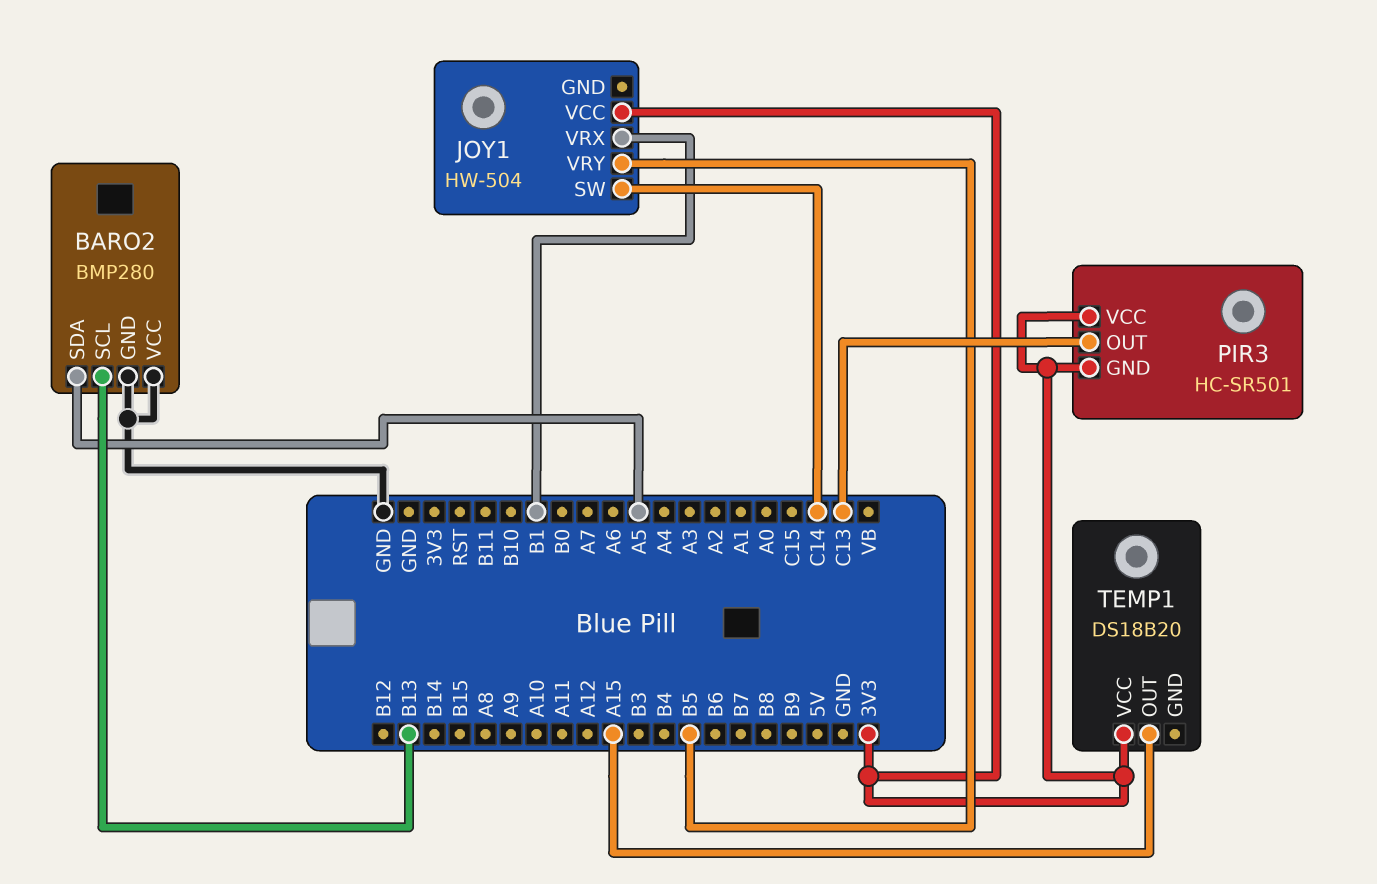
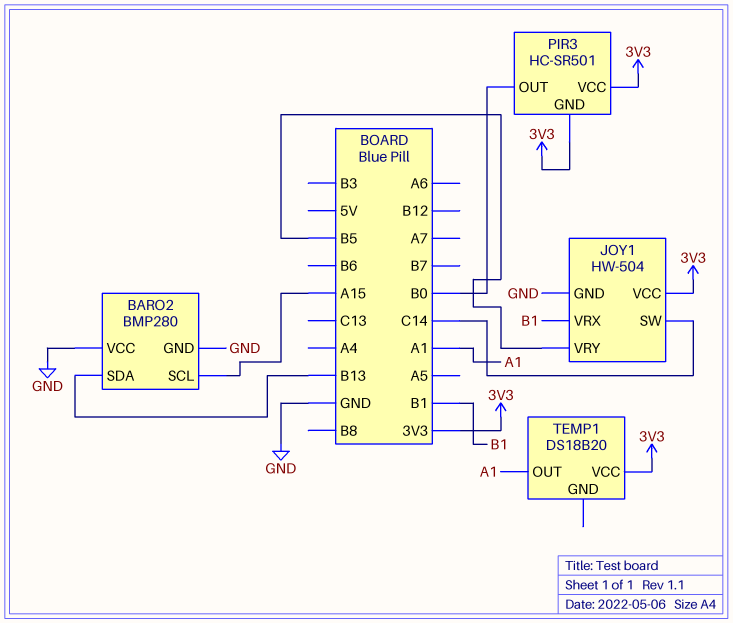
BARO2 pin SCL: B13 -> A15
BARO2 pin SDA: A5 -> B13
JOY1 pin GND: none -> GND
PIR3 pin OUT: C13 -> B0
TEMP1 pin OUT: A15 -> A1

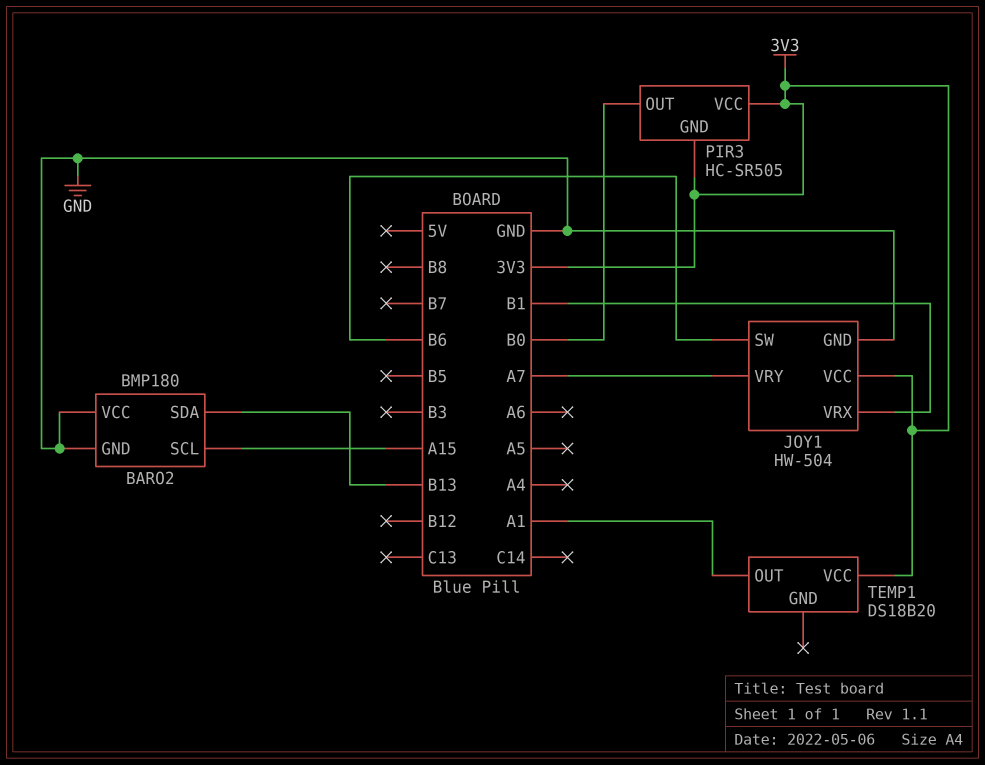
BARO2: BMP280 -> BMP180
JOY1 pin SW: C14 -> B6
JOY1 pin VRY: B5 -> A7
PIR3: HC-SR501 -> HC-SR505

